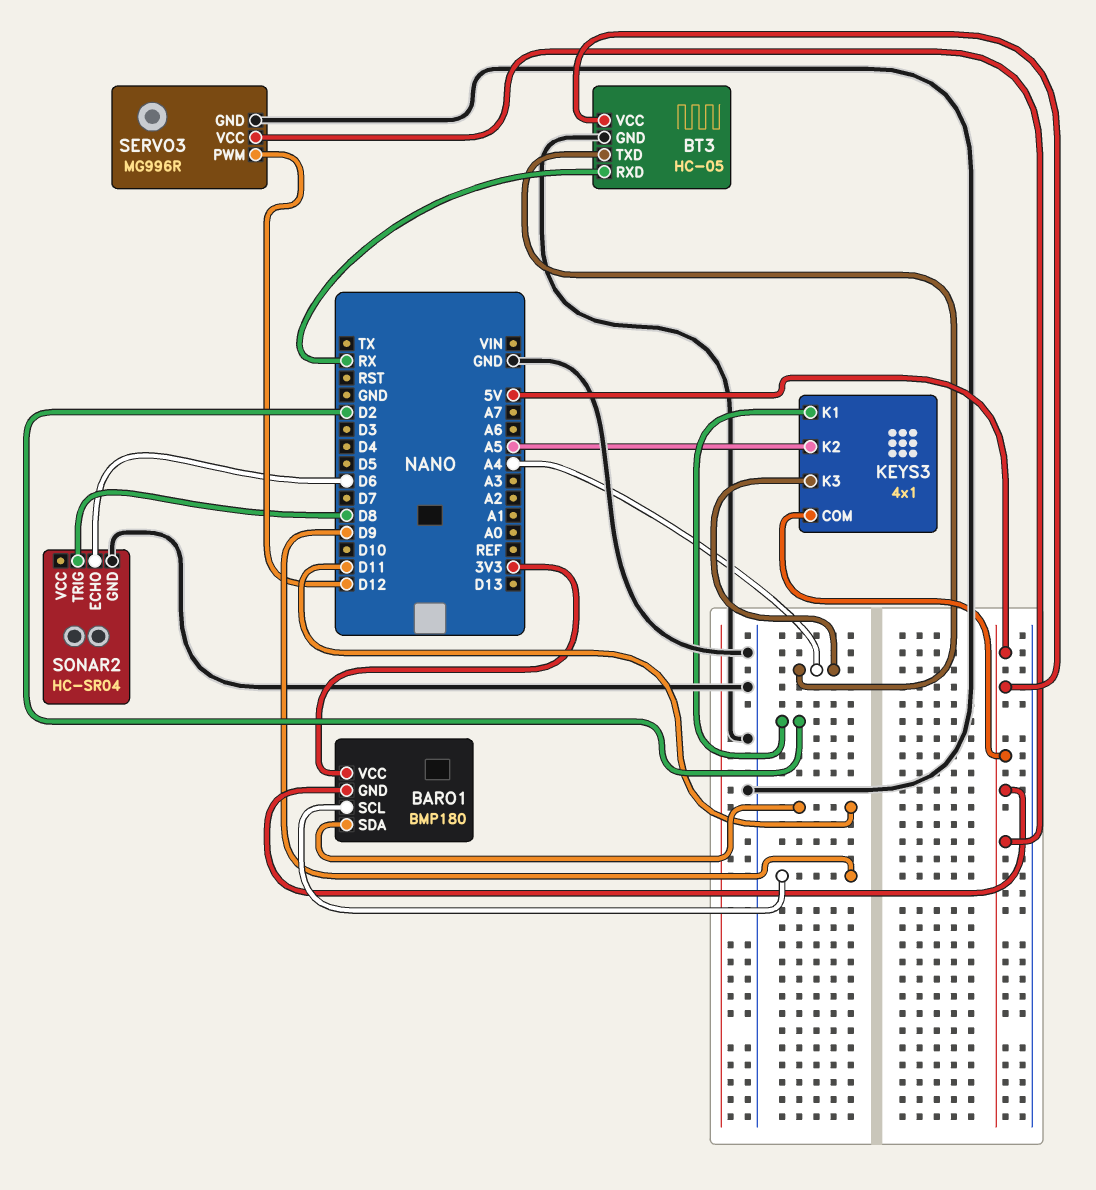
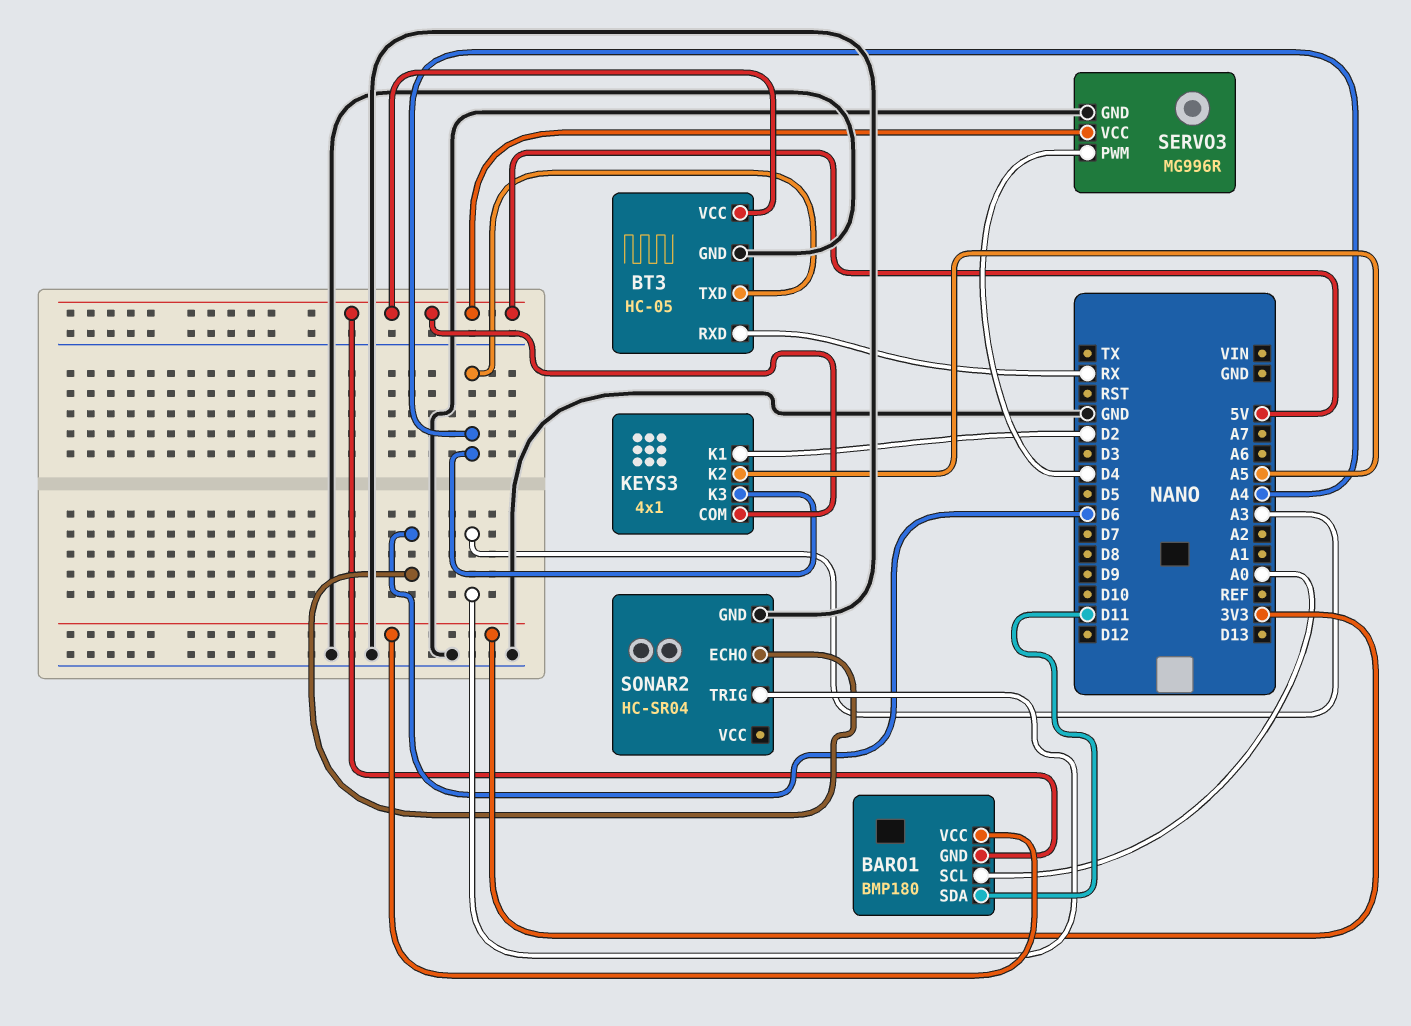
BARO1 pin SCL: D9 -> A0
SERVO3 pin PWM: D12 -> D4
SONAR2 pin TRIG: D8 -> A3

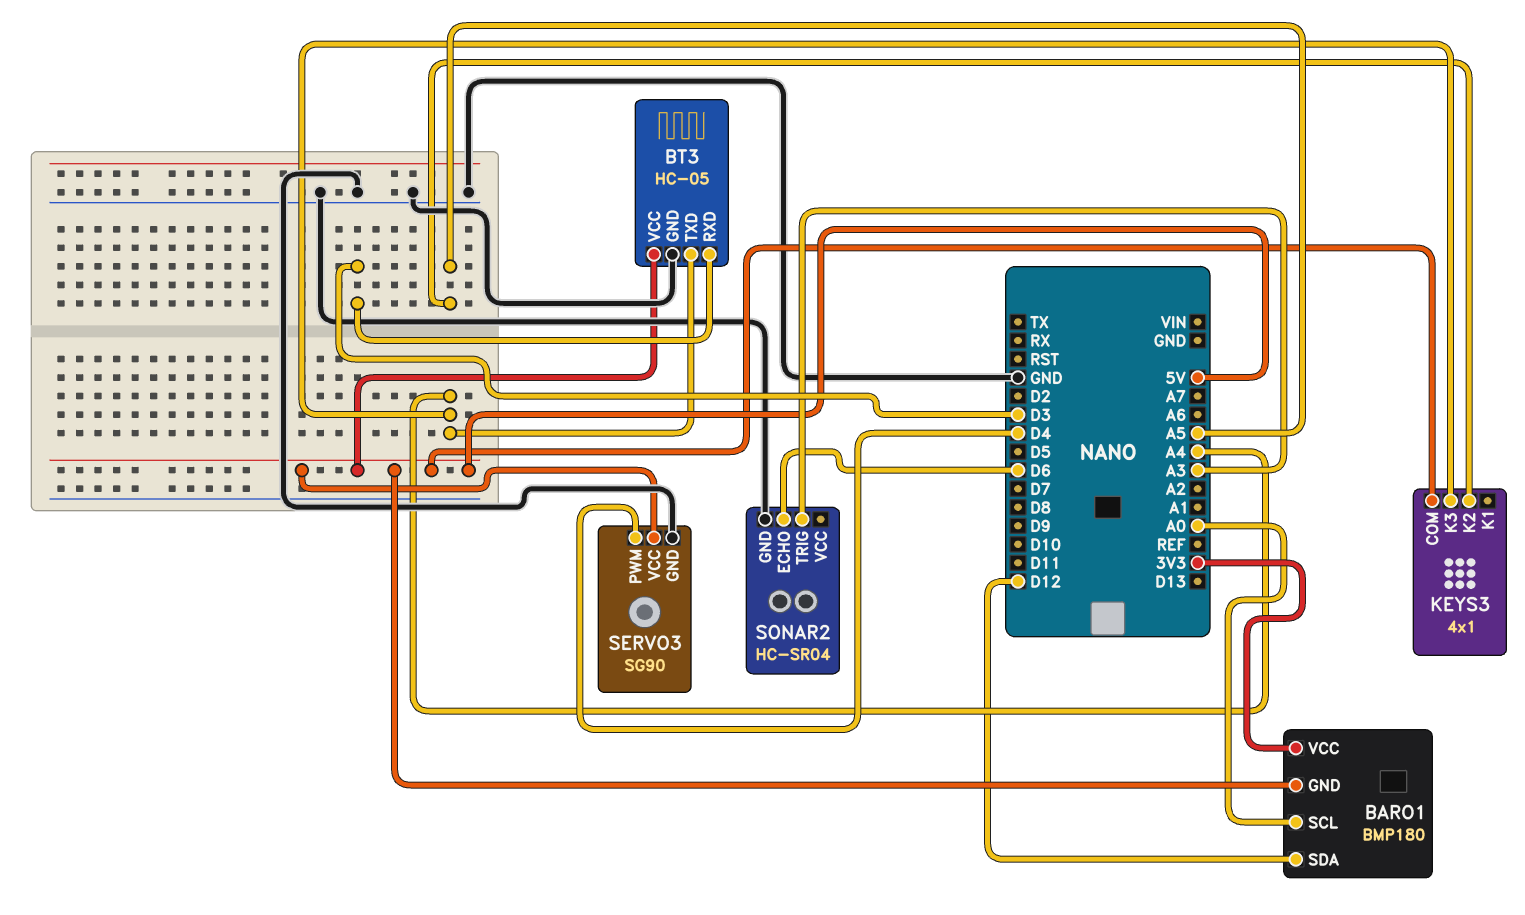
BARO1 pin SDA: D11 -> D12
BT3 pin RXD: RX -> D3
KEYS3 pin K1: D2 -> none
SERVO3: MG996R -> SG90

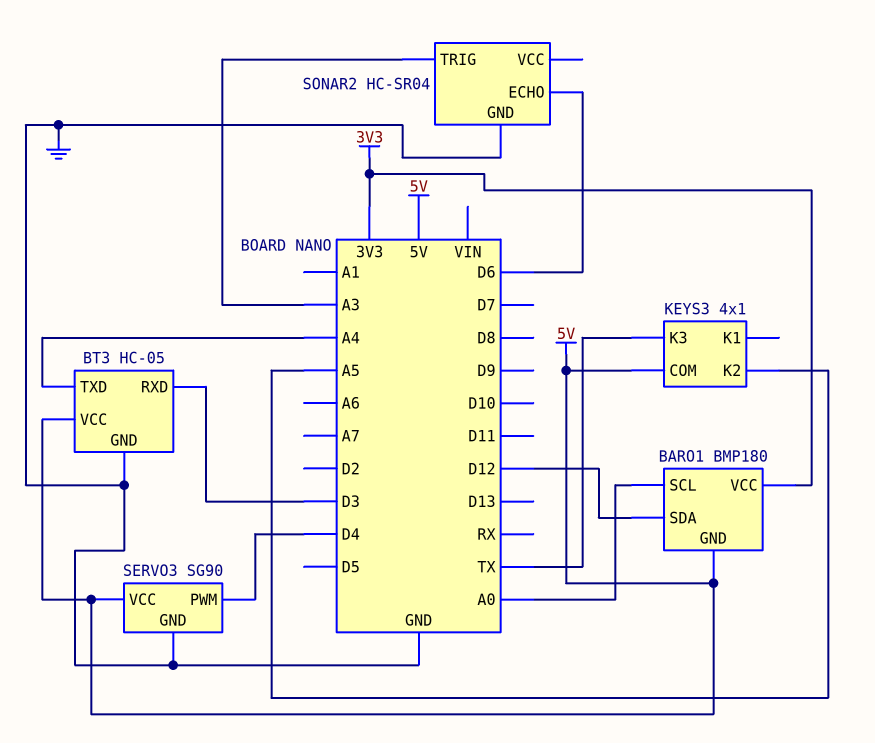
KEYS3 pin K3: A4 -> TX

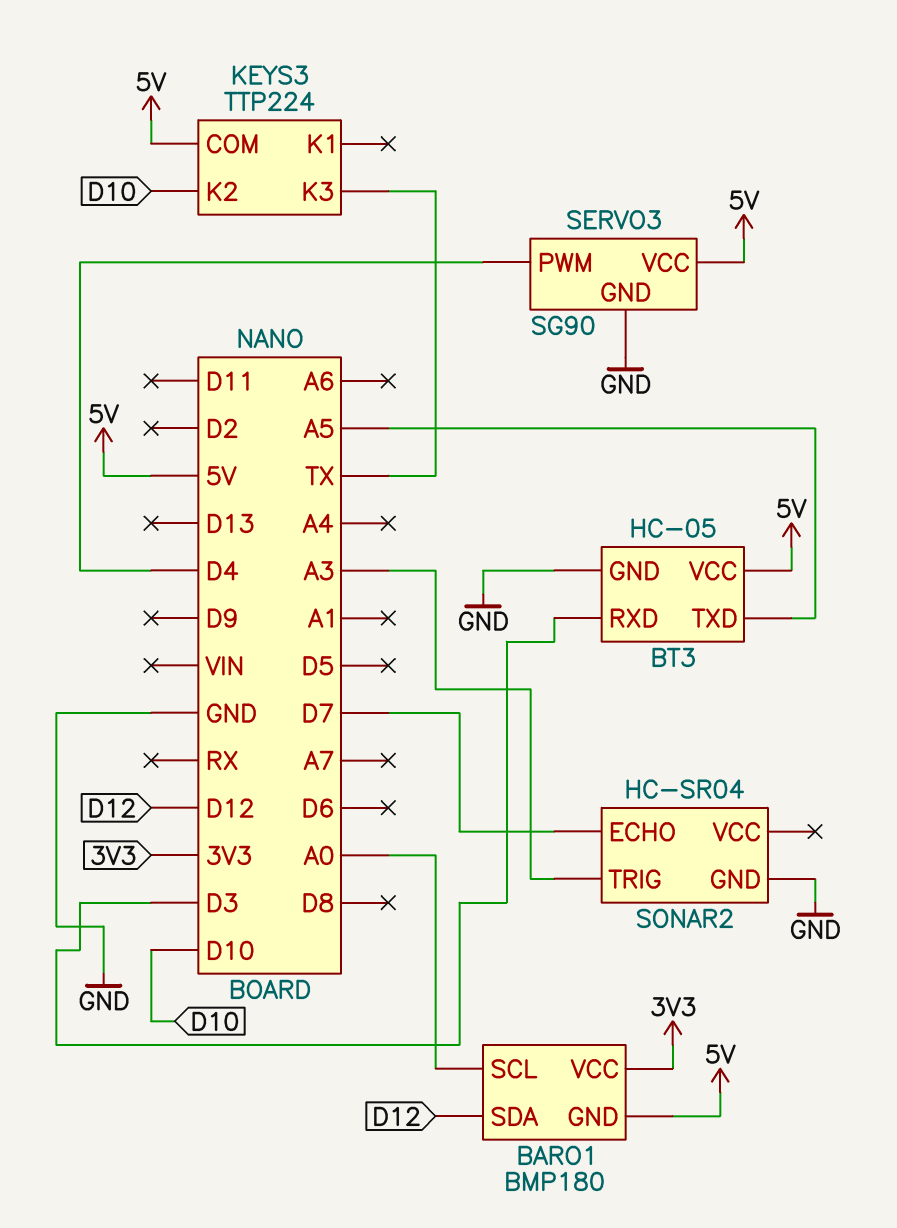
BT3 pin TXD: A4 -> A5
KEYS3: 4x1 -> TTP224
KEYS3 pin K2: A5 -> D10
SONAR2 pin ECHO: D6 -> D7

